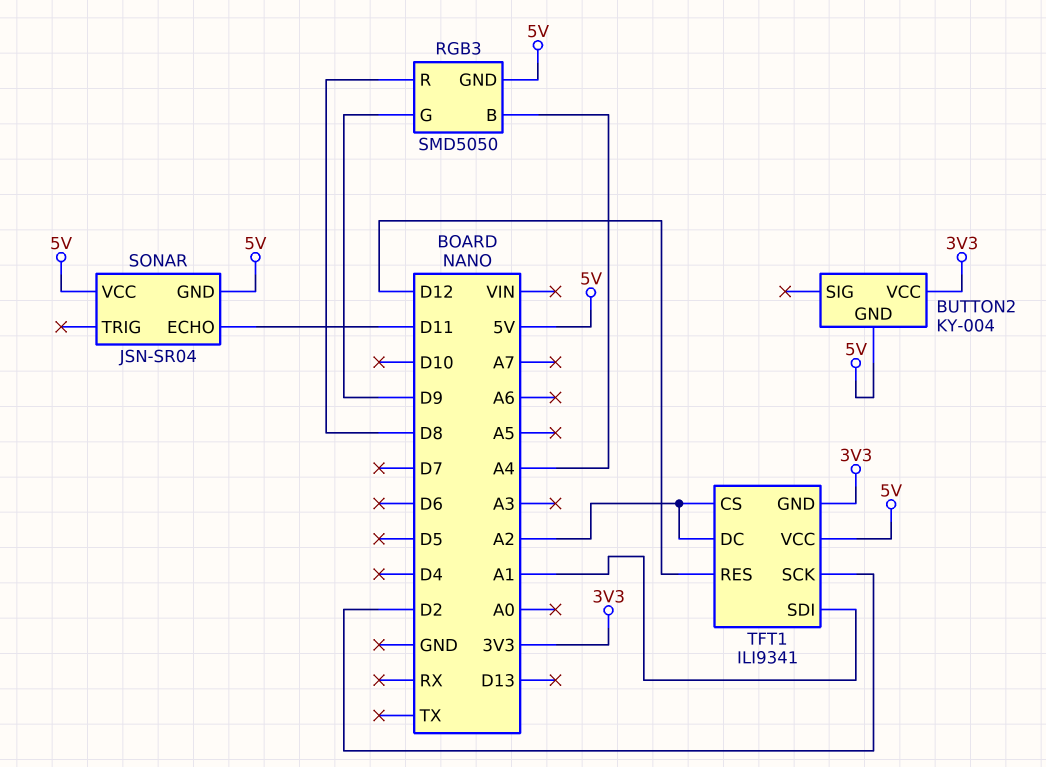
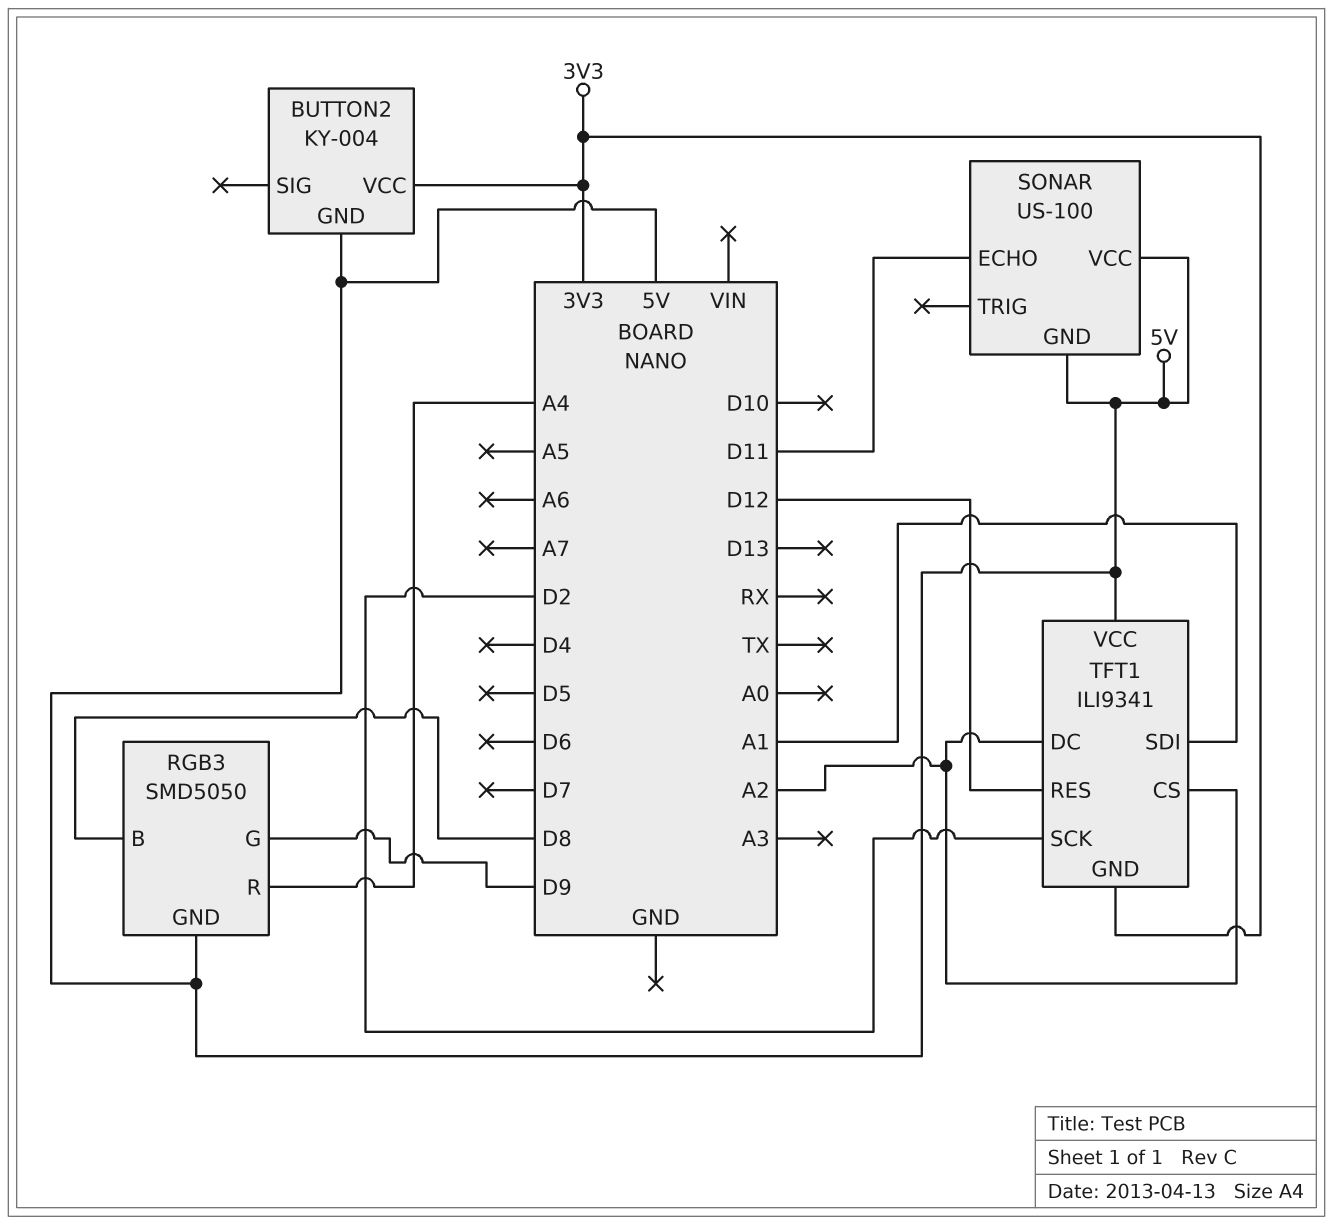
RGB3 pin B: A4 -> D8
RGB3 pin R: D8 -> A4
SONAR: JSN-SR04 -> US-100

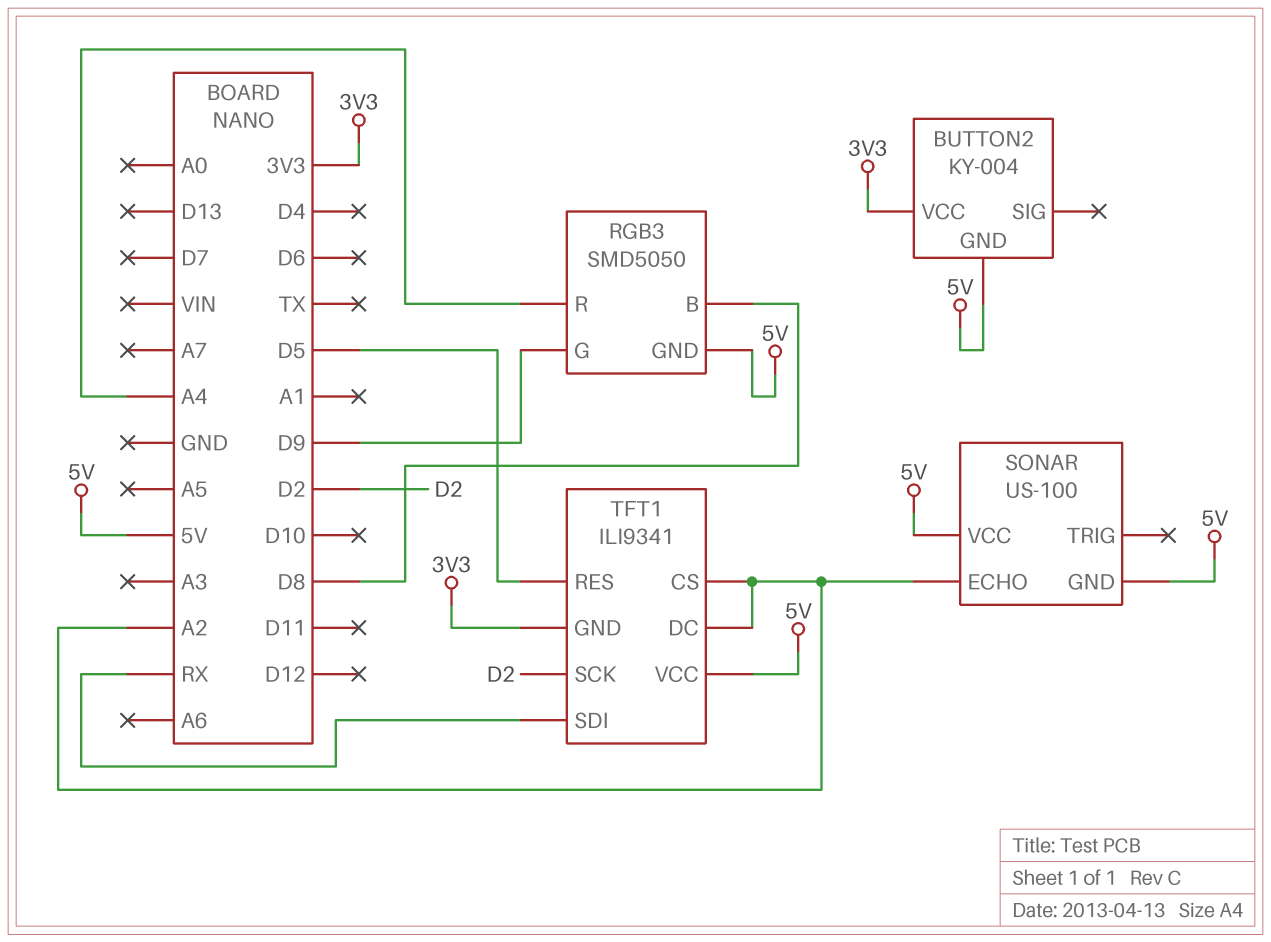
SONAR pin ECHO: D11 -> A2
TFT1 pin RES: D12 -> D5
TFT1 pin SDI: A1 -> RX

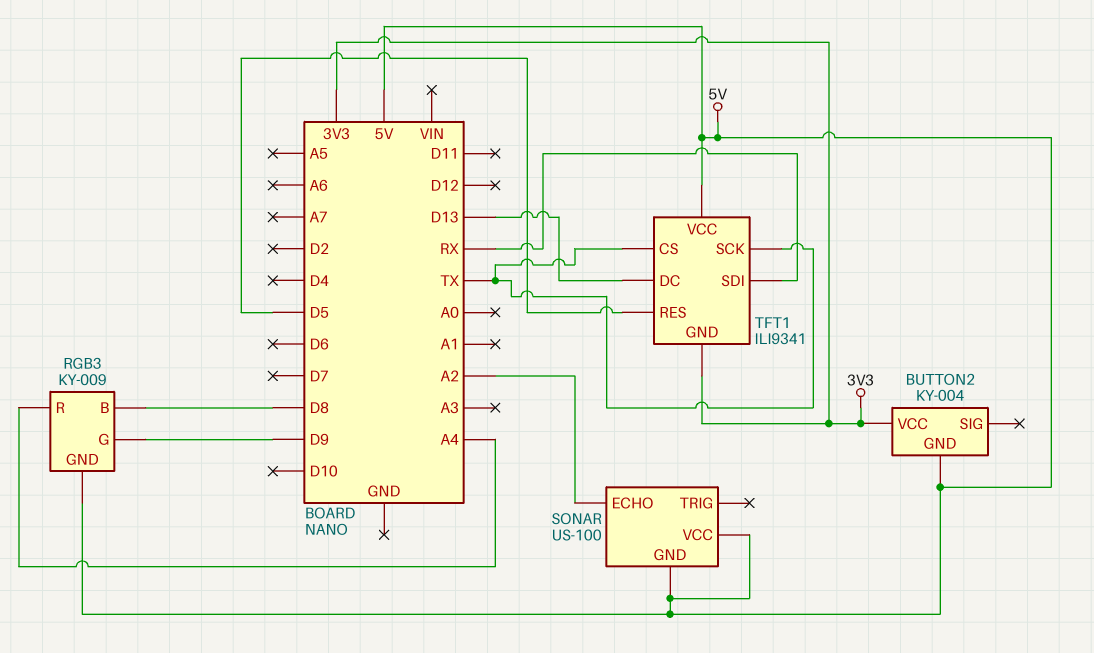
RGB3: SMD5050 -> KY-009
TFT1 pin CS: A2 -> TX
TFT1 pin DC: A2 -> D13
TFT1 pin SCK: D2 -> TX

